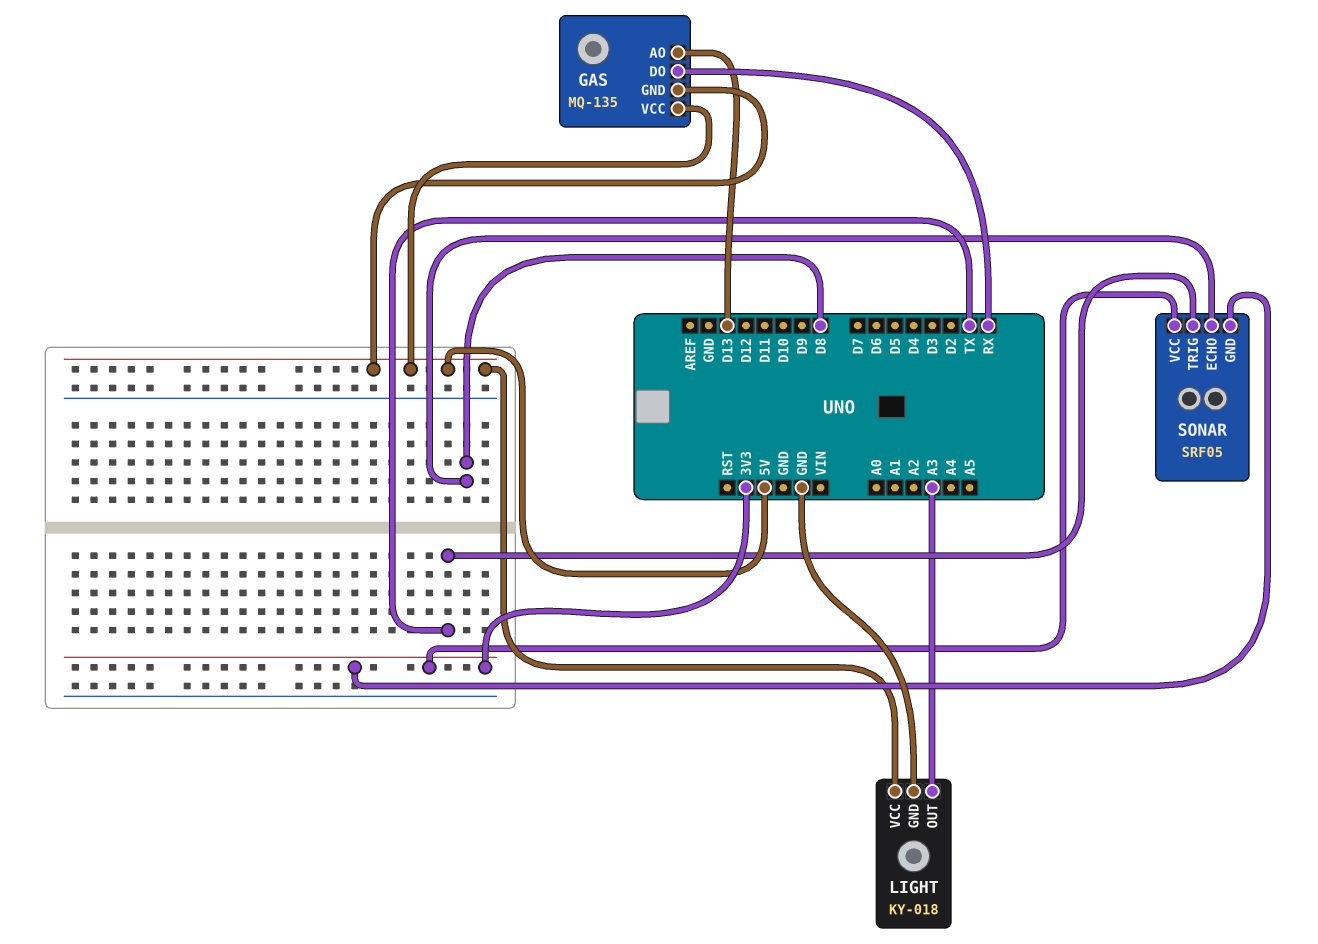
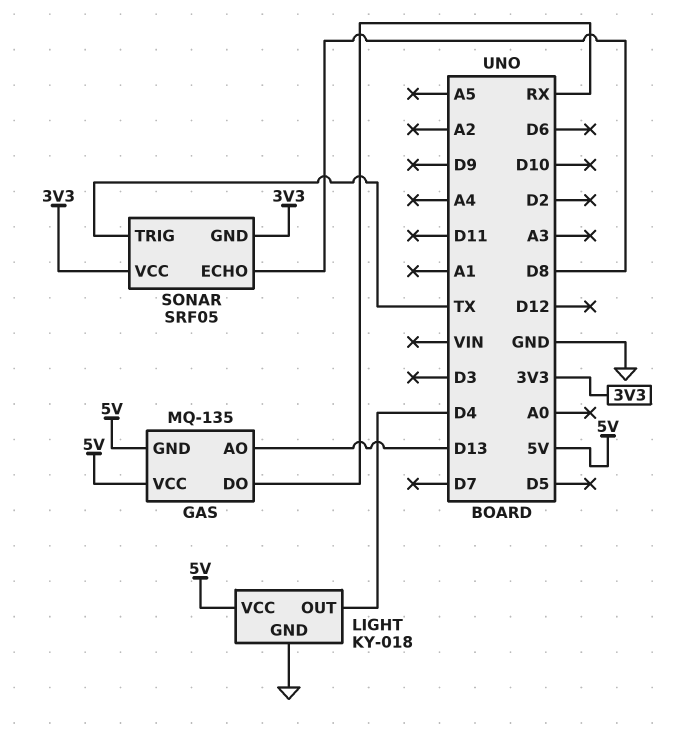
LIGHT pin OUT: A3 -> D4

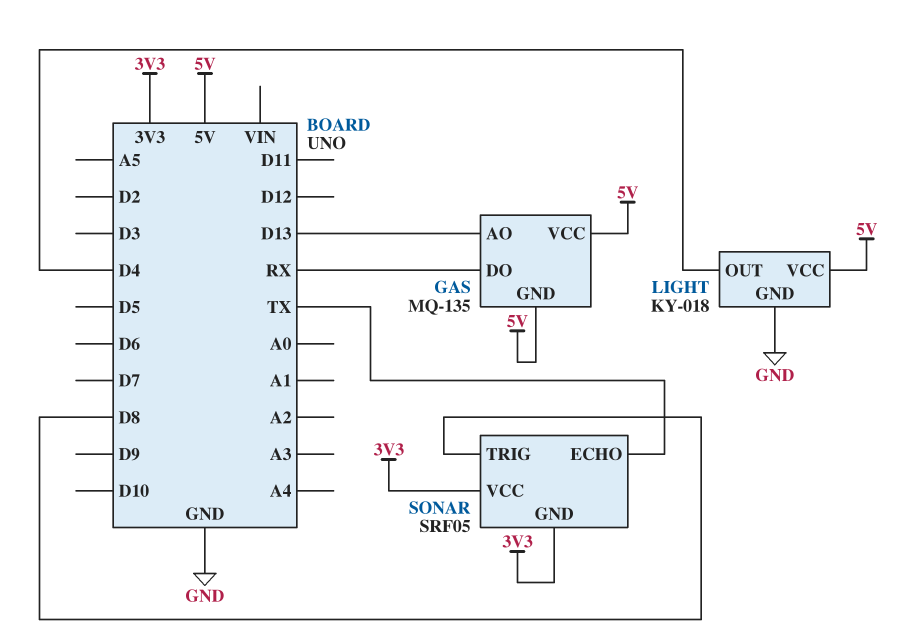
SONAR pin ECHO: D8 -> TX
SONAR pin TRIG: TX -> D8

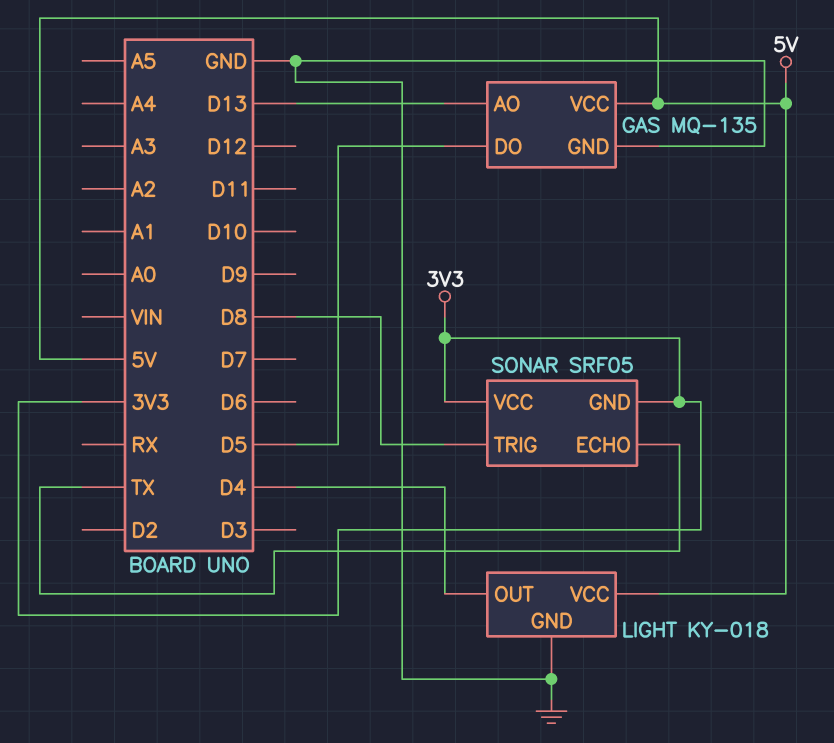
GAS pin DO: RX -> D5
GAS pin GND: 5V -> GND

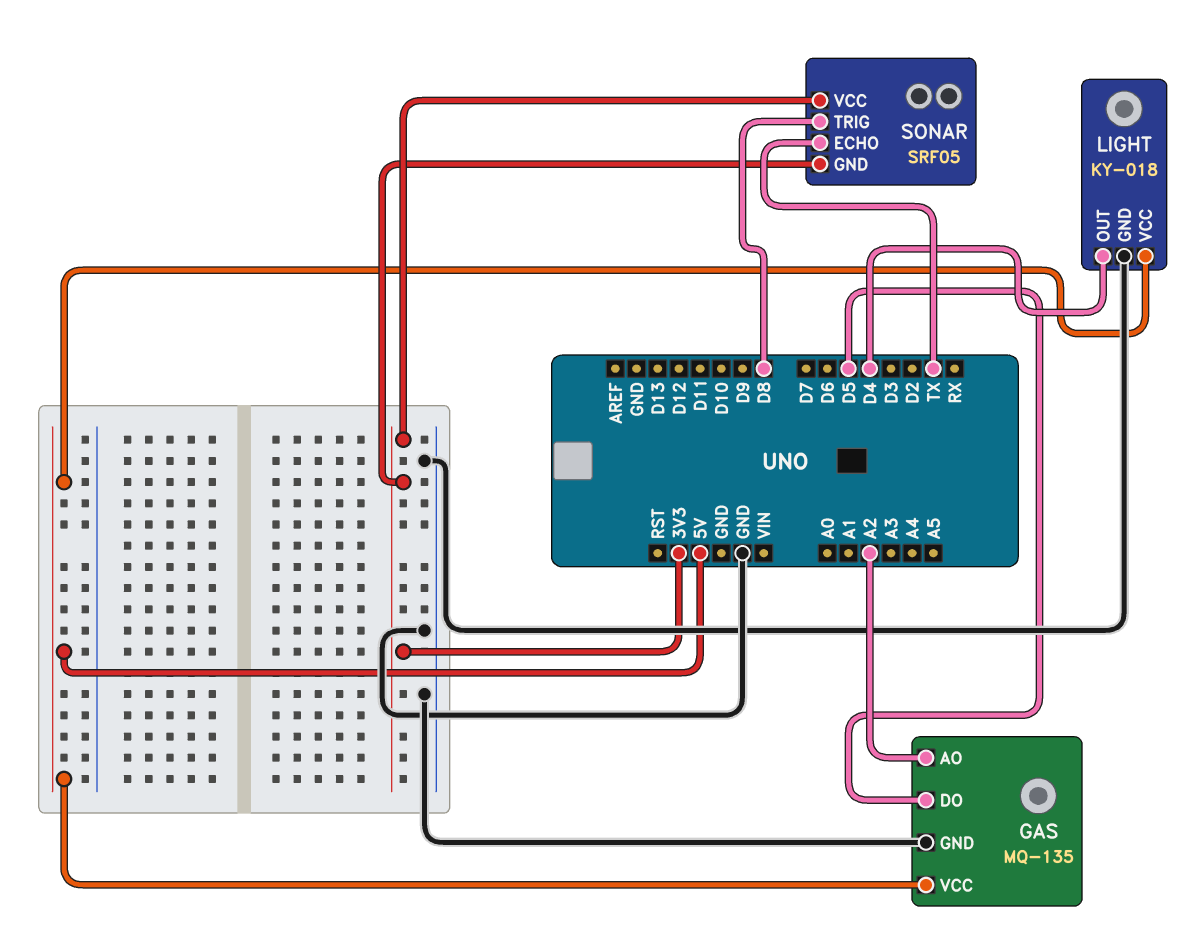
GAS pin AO: D13 -> A2

